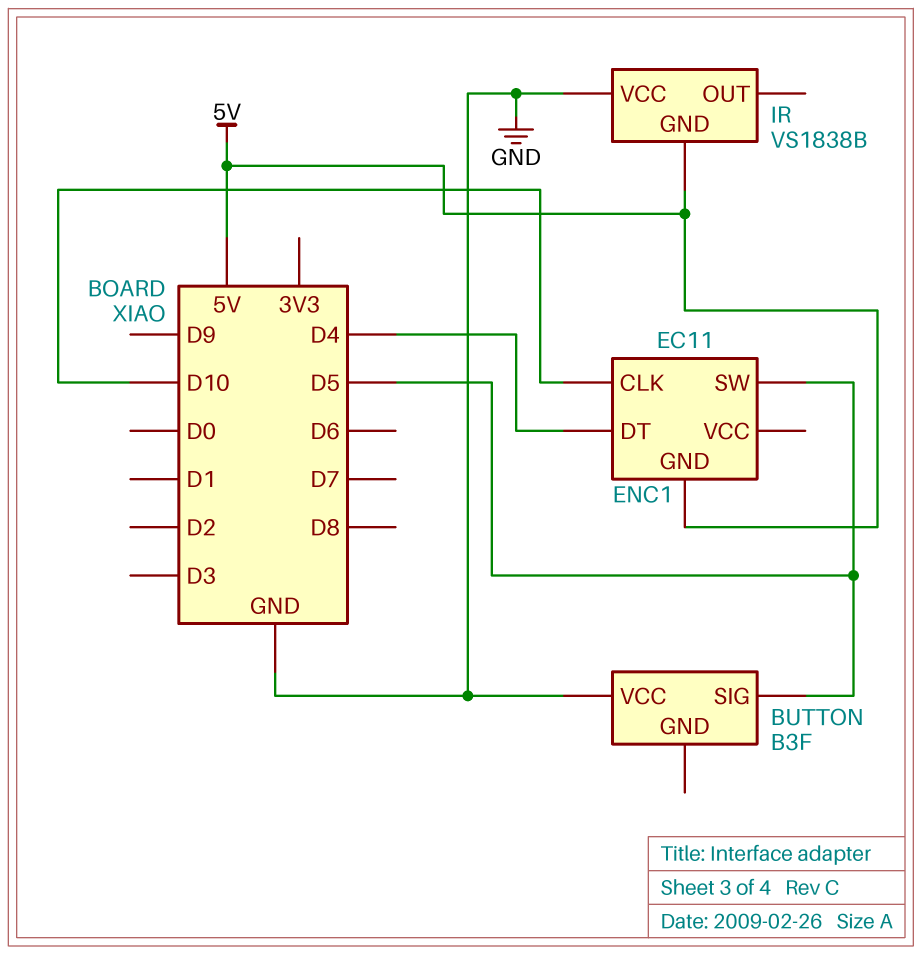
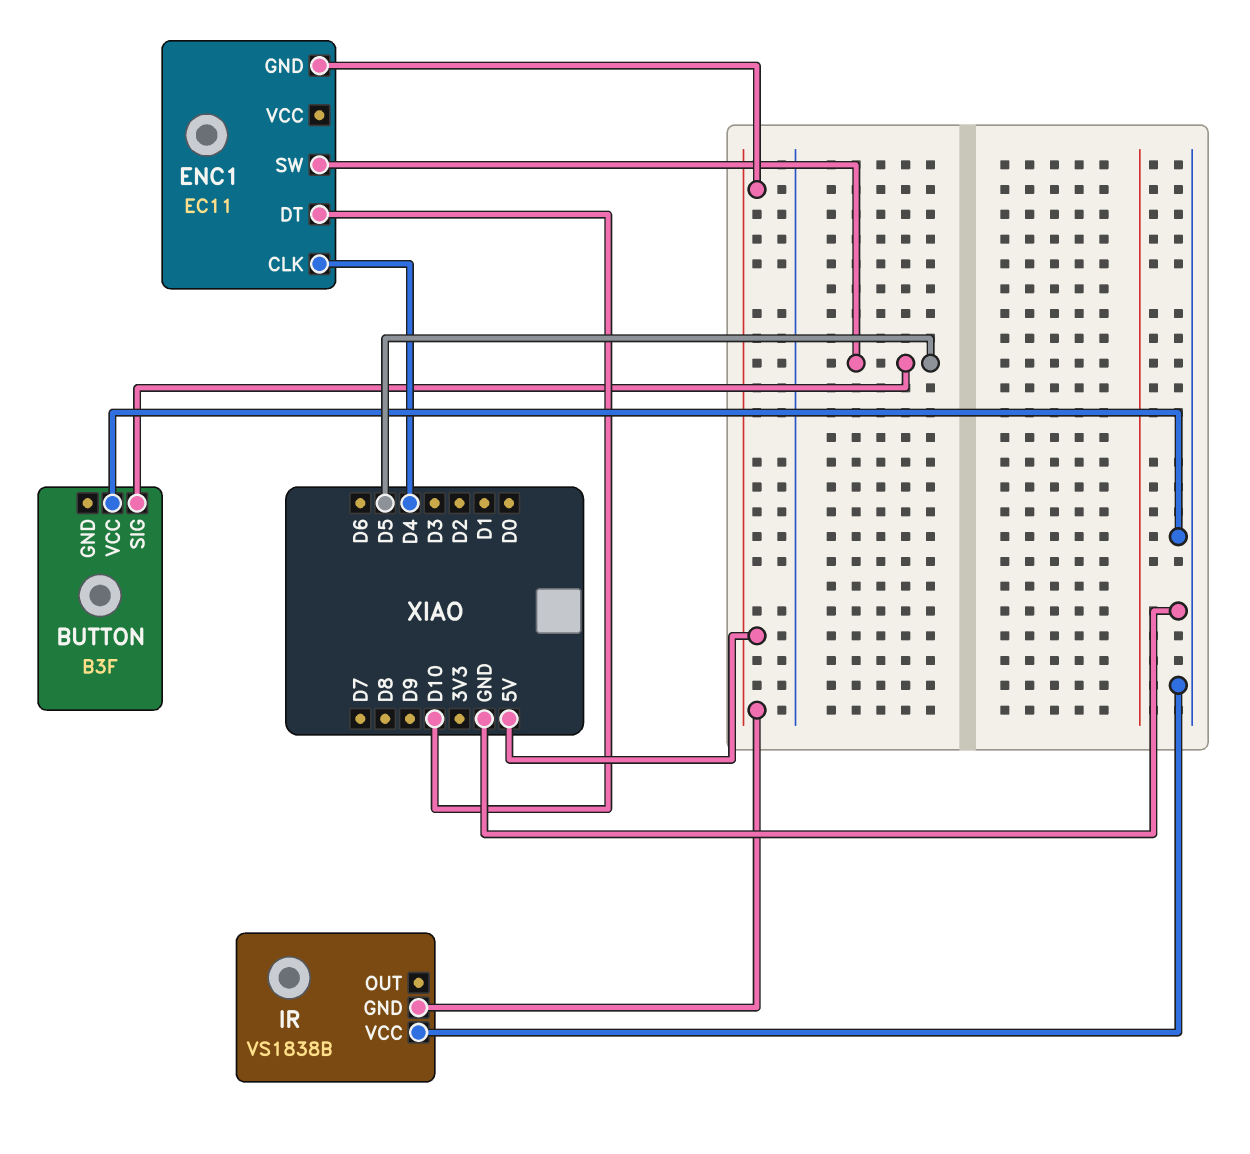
ENC1 pin CLK: D10 -> D4
ENC1 pin DT: D4 -> D10

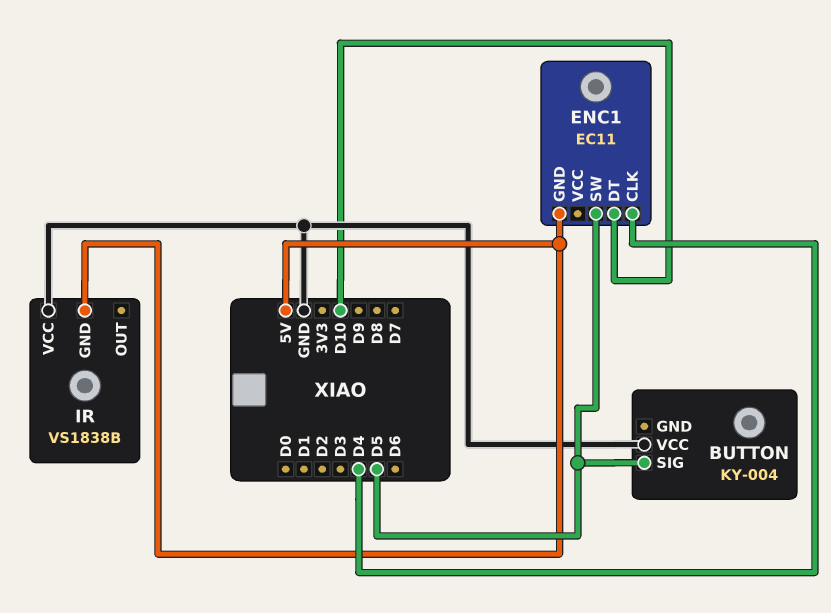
BUTTON: B3F -> KY-004

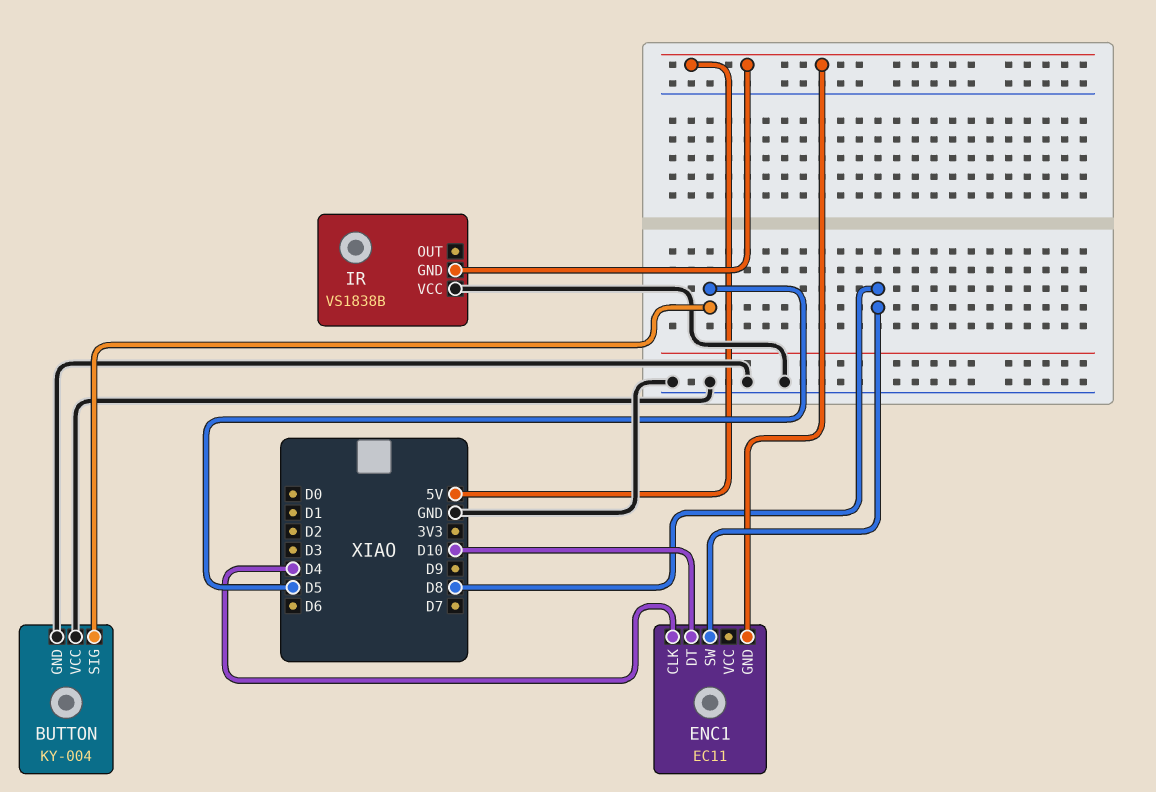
BUTTON pin GND: none -> GND
ENC1 pin SW: D5 -> D8

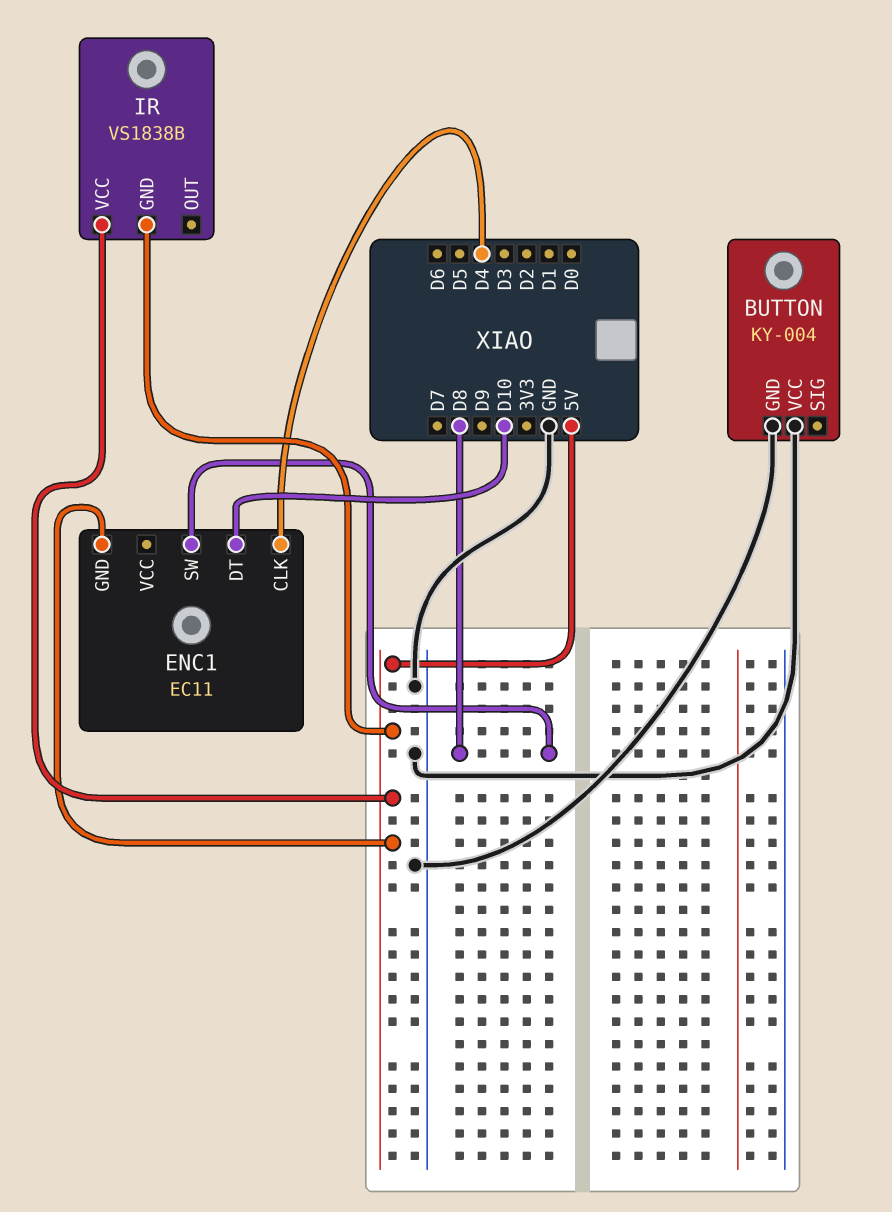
BUTTON pin SIG: D5 -> none
IR pin VCC: GND -> 5V

